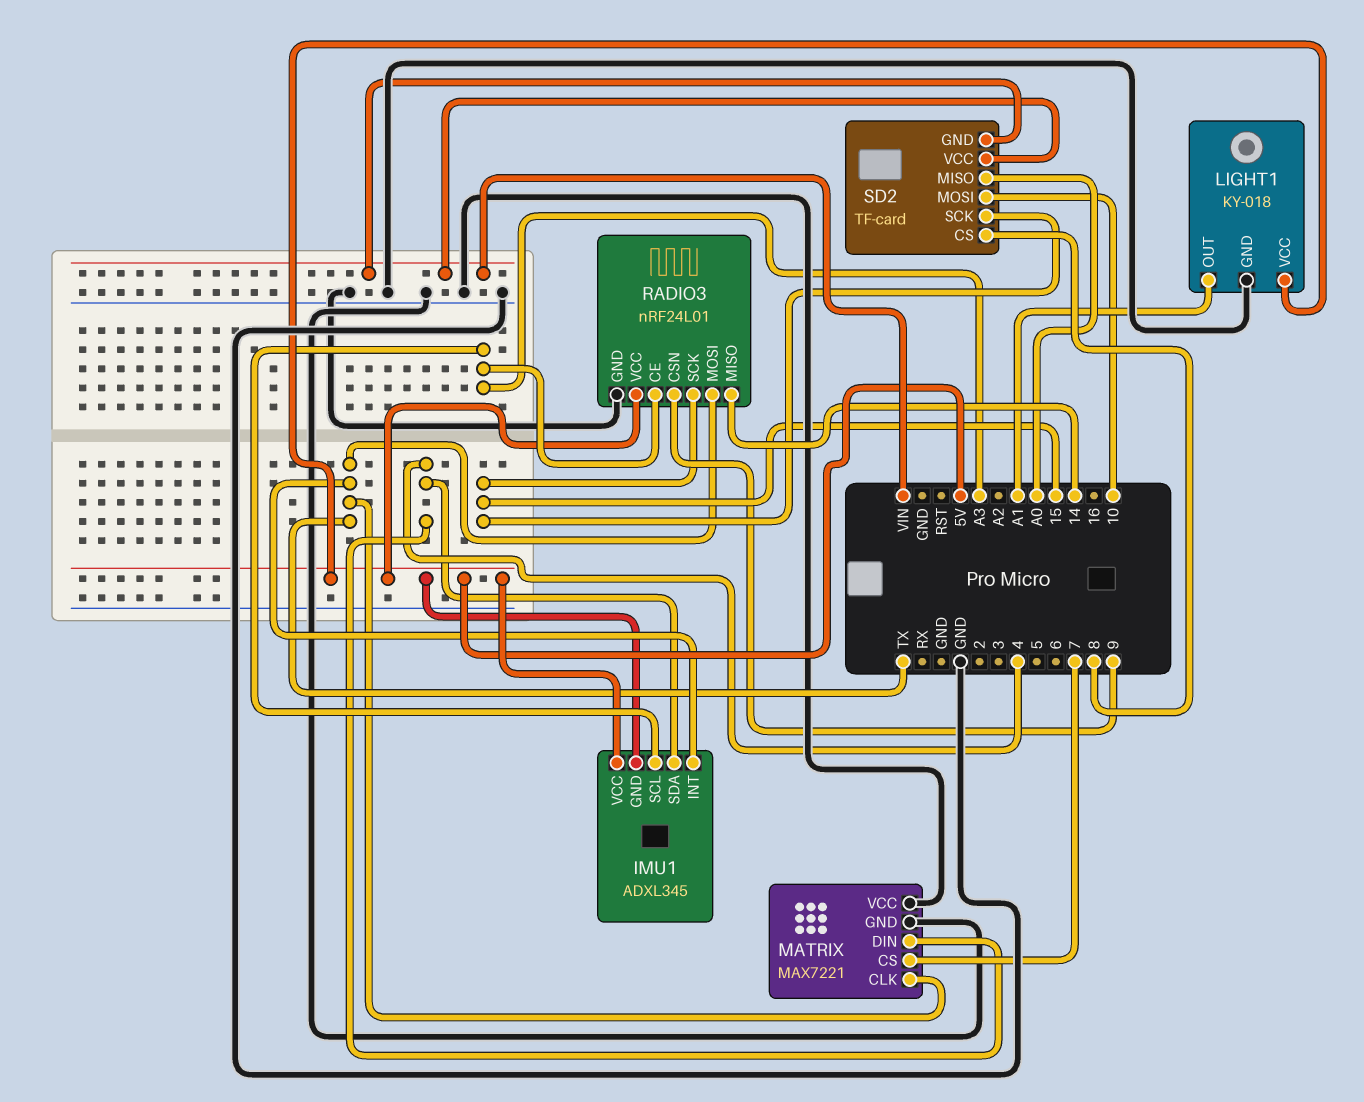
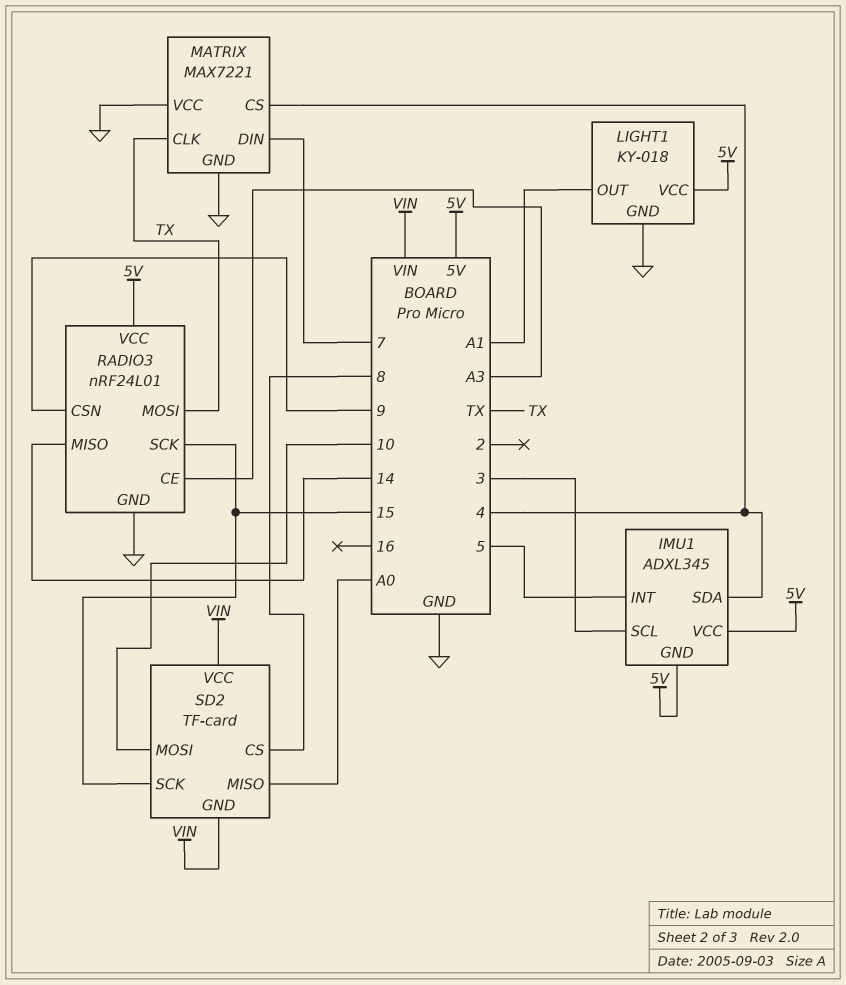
IMU1 pin INT: TX -> 5
IMU1 pin SCL: A3 -> 3
MATRIX pin CS: 7 -> 4
MATRIX pin DIN: 4 -> 7

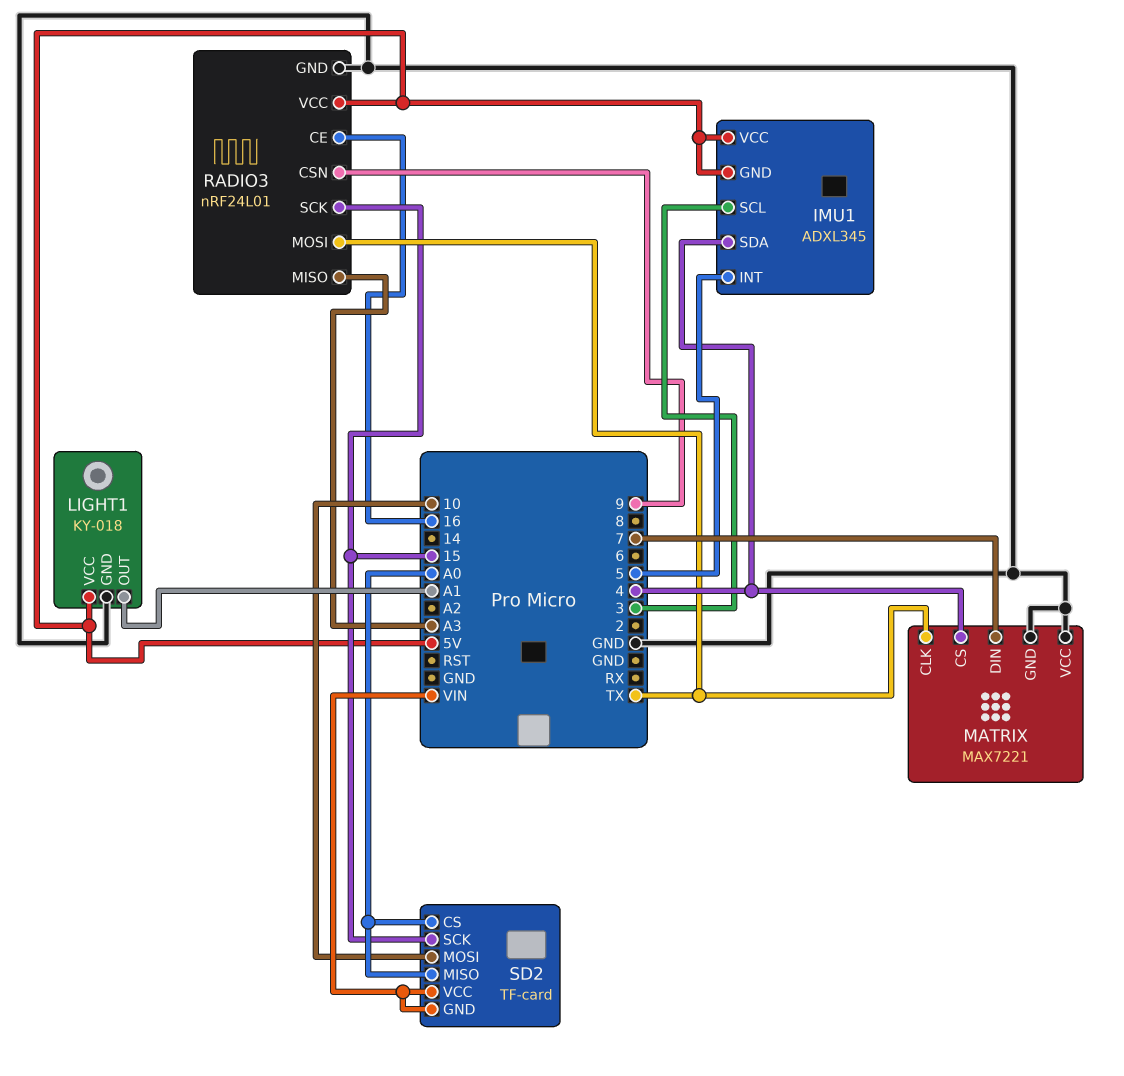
RADIO3 pin CE: A3 -> 16
RADIO3 pin MISO: 14 -> A3
SD2 pin CS: 8 -> A0

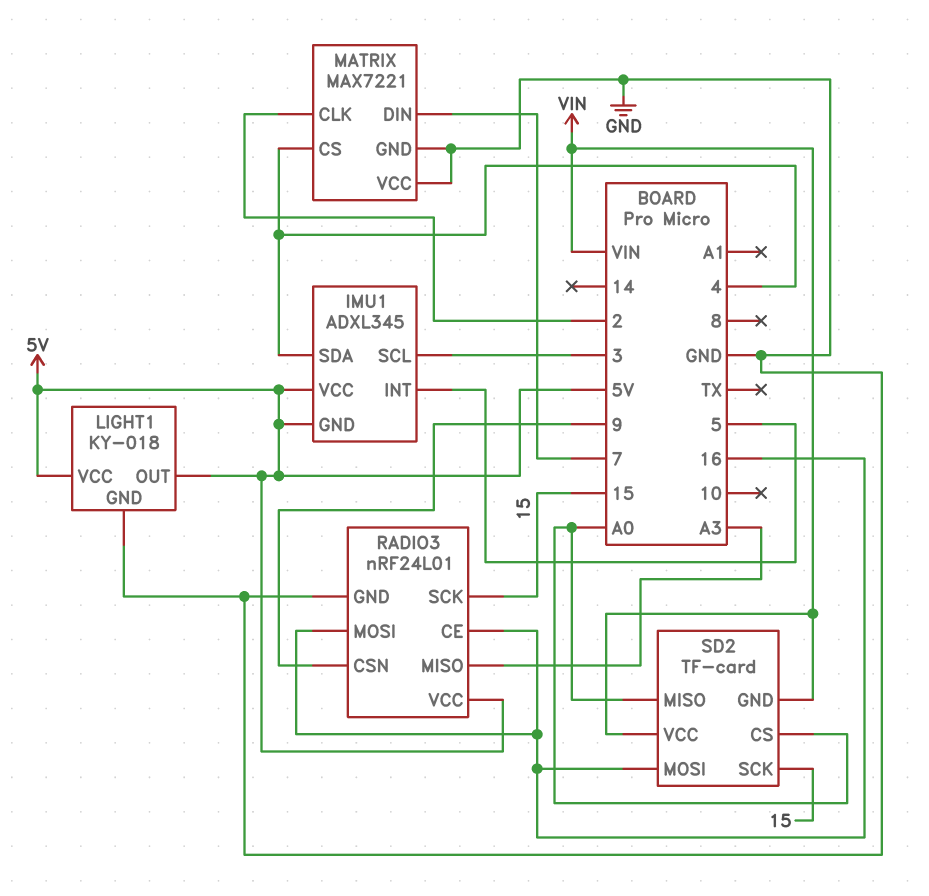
LIGHT1 pin OUT: A1 -> 5V
MATRIX pin CLK: TX -> 2
RADIO3 pin MOSI: TX -> 16
SD2 pin MOSI: 10 -> 16

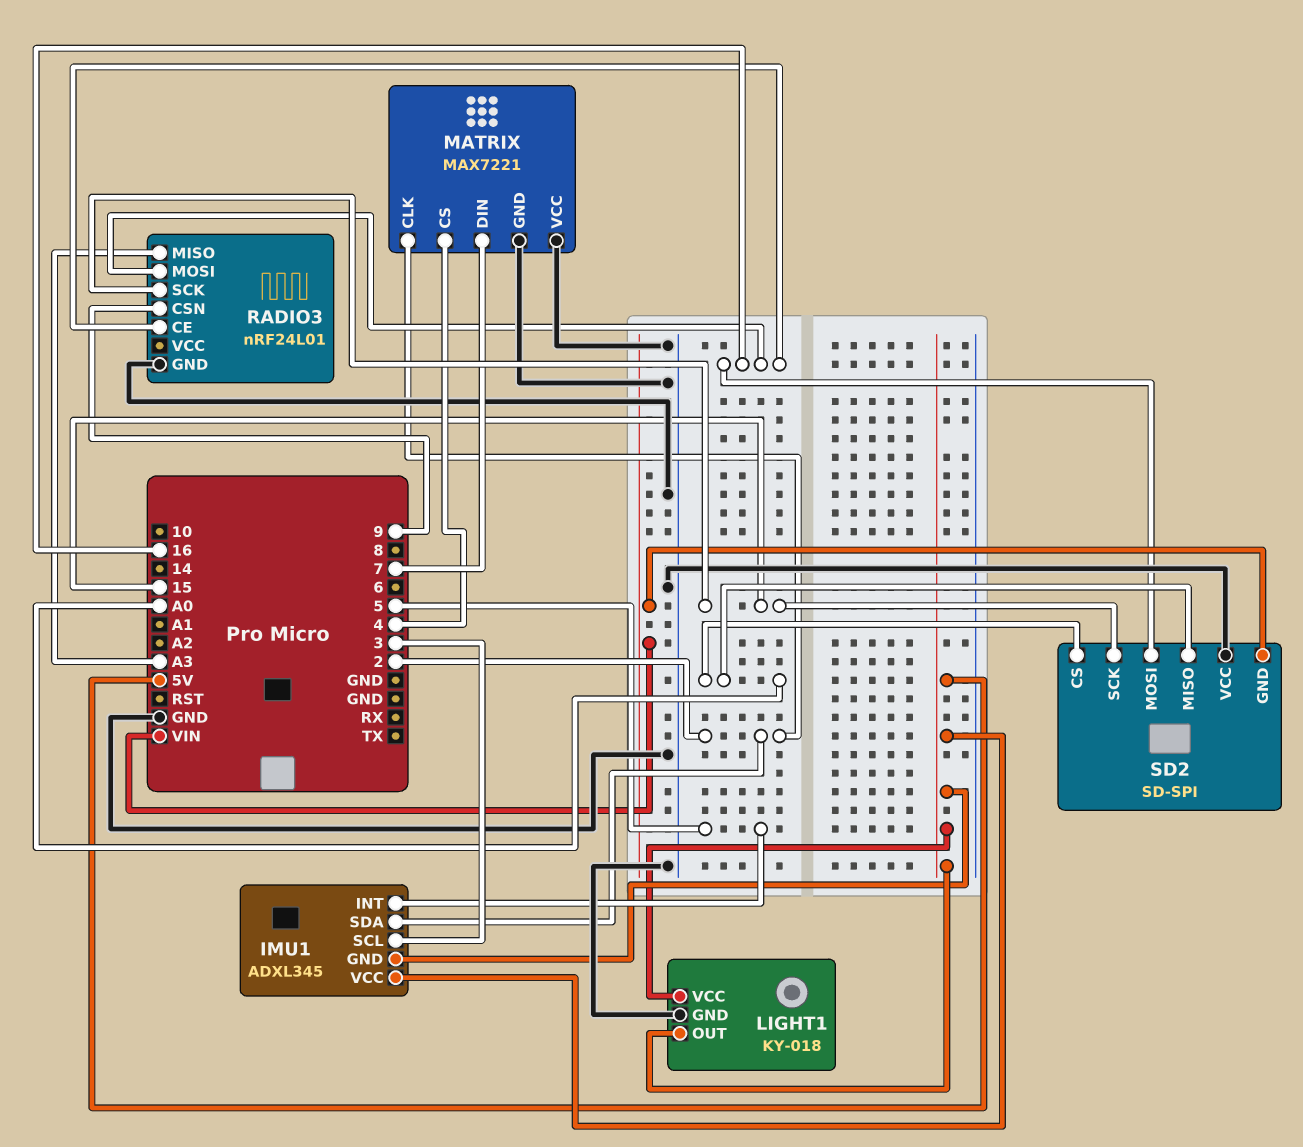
IMU1 pin SDA: 4 -> 2
RADIO3 pin VCC: 5V -> none
SD2: TF-card -> SD-SPI
SD2 pin VCC: VIN -> GND

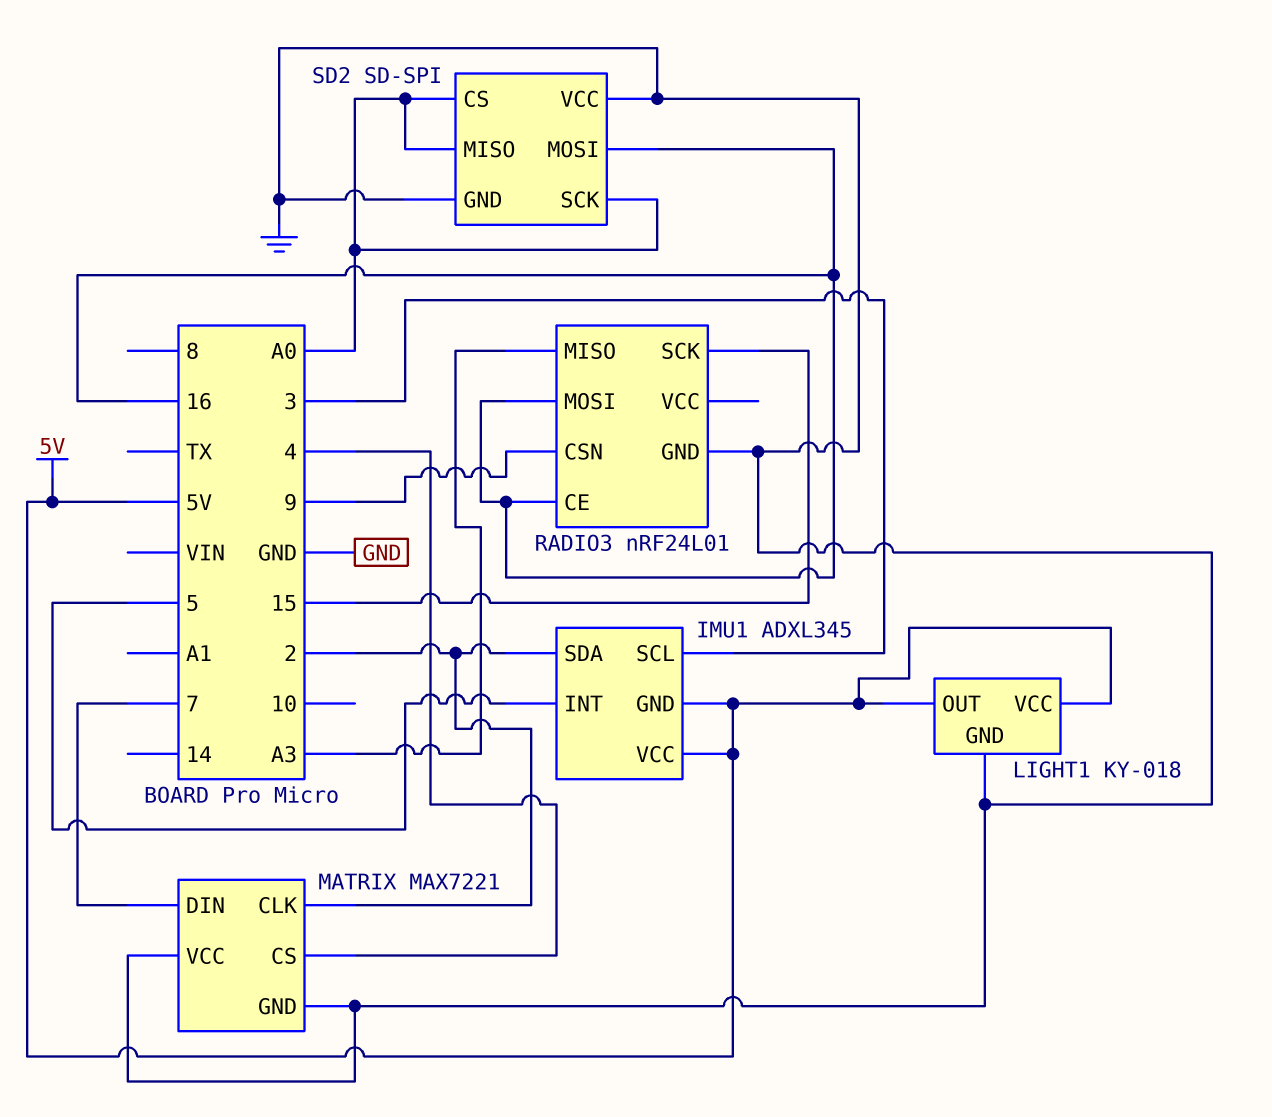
SD2 pin GND: VIN -> GND
SD2 pin SCK: 15 -> A0

